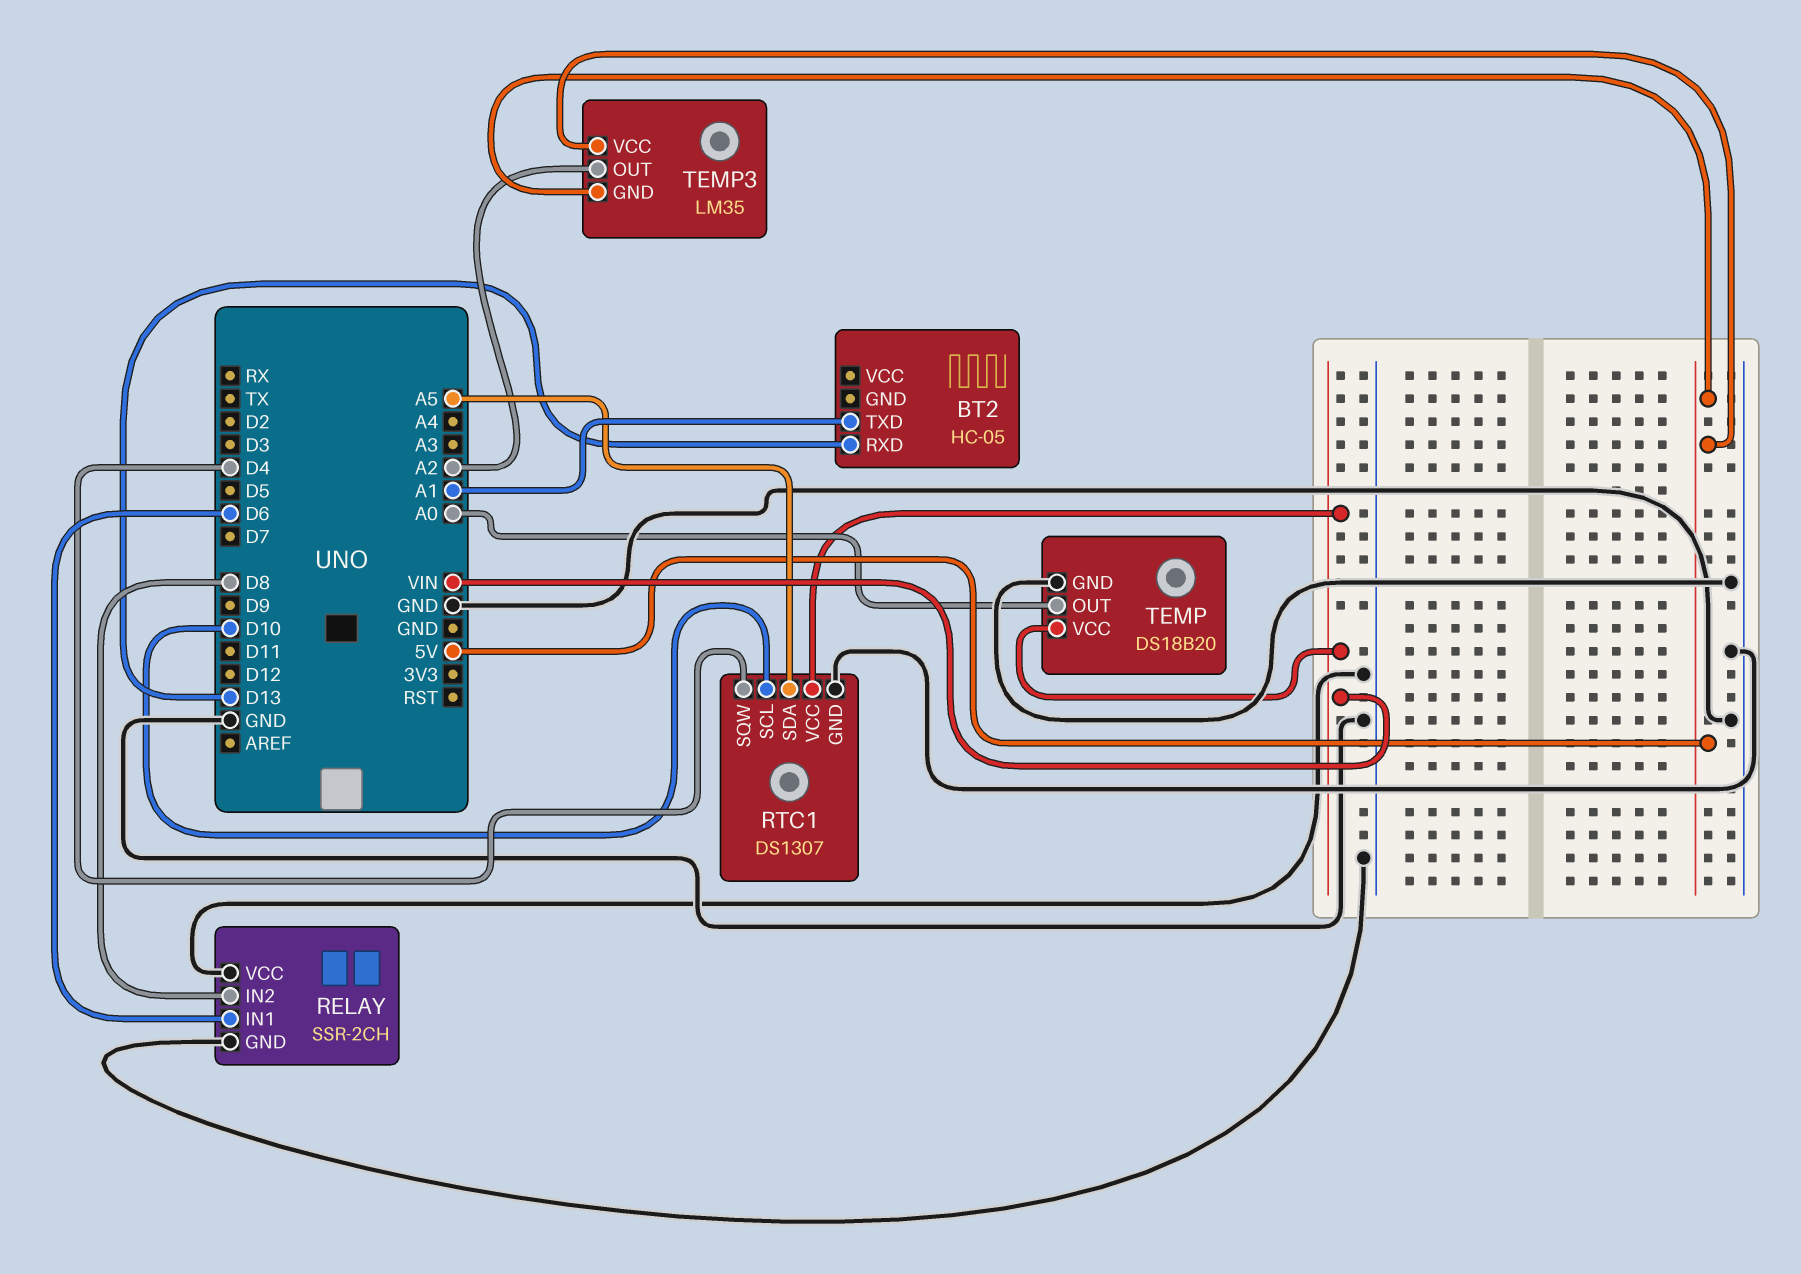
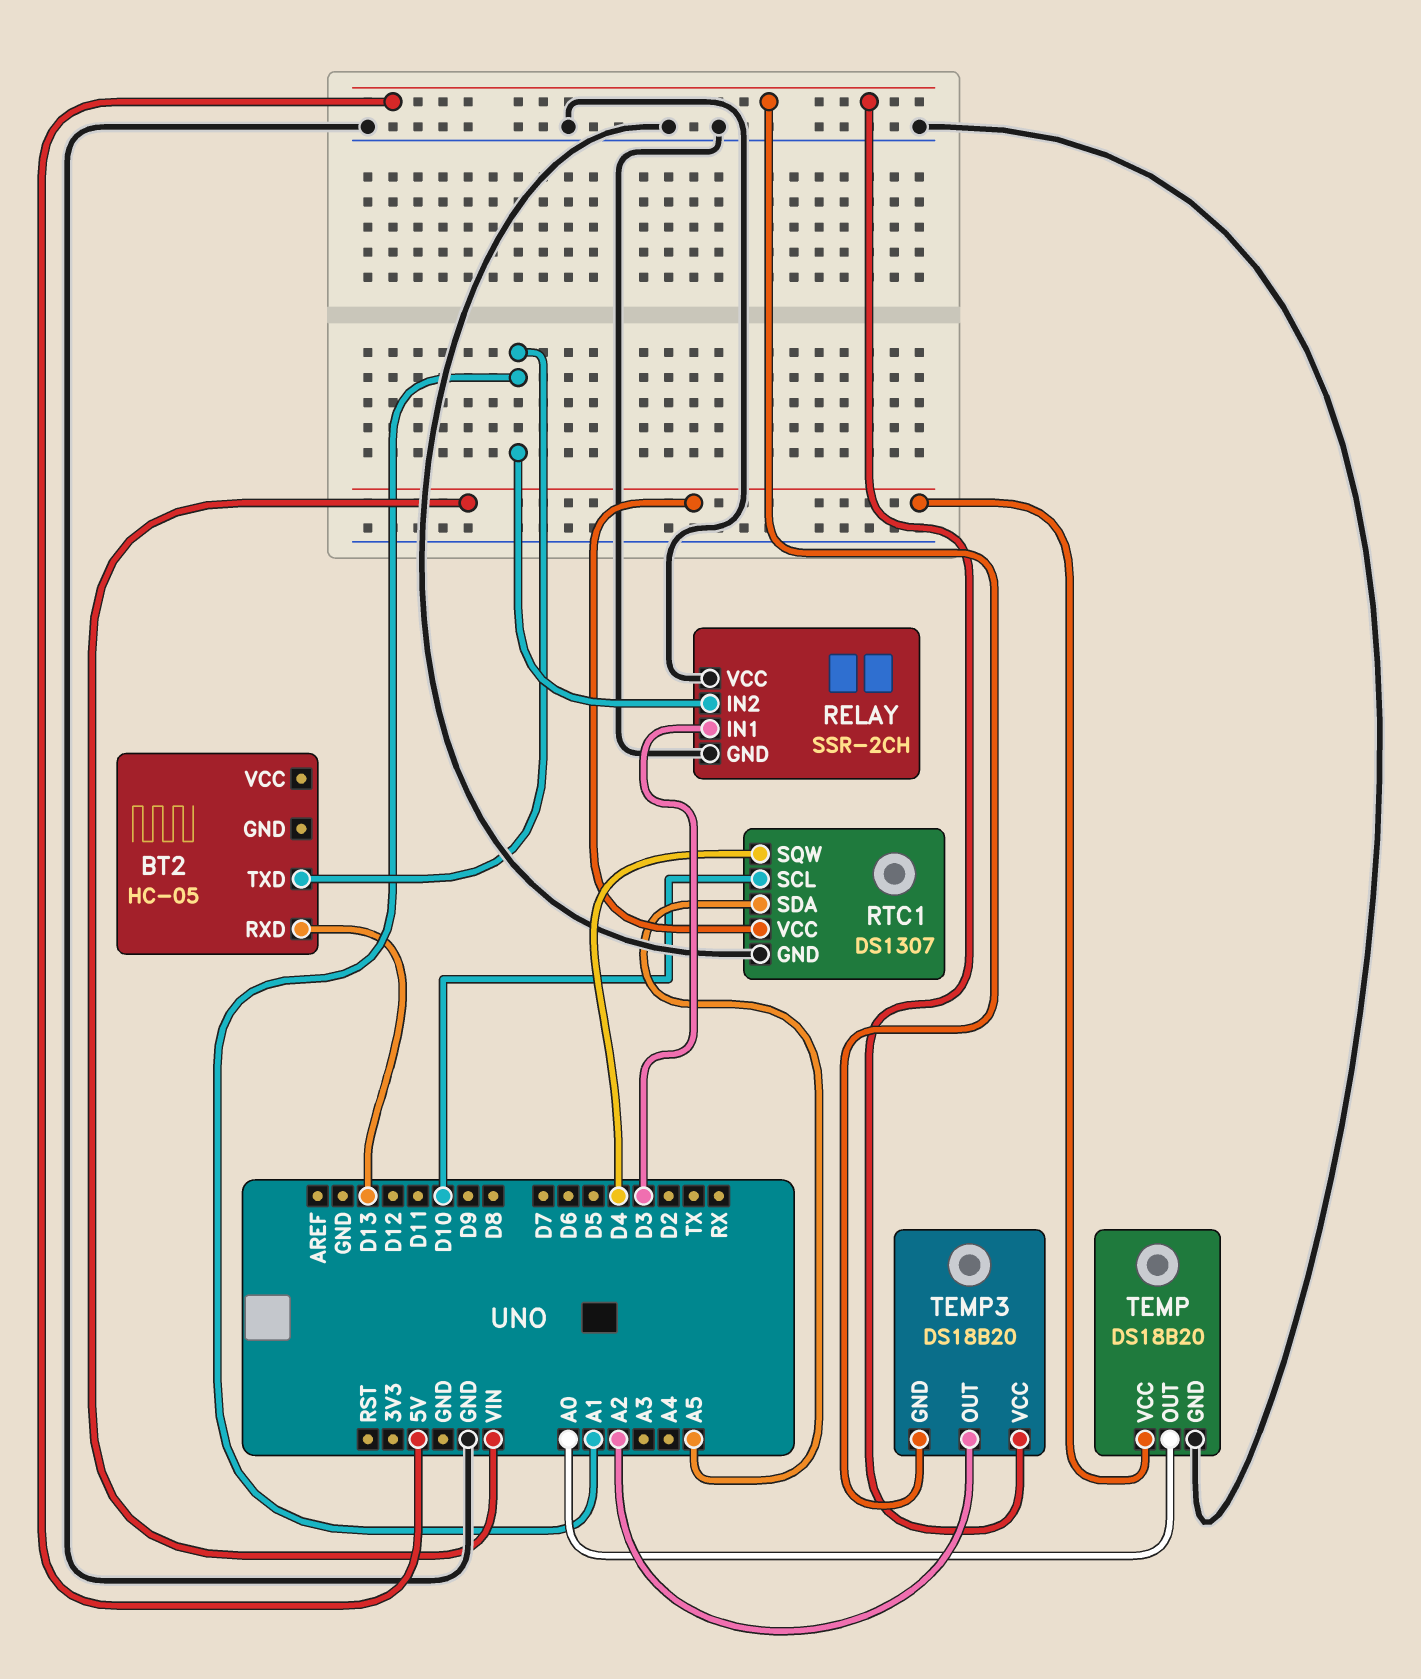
RELAY pin IN1: D6 -> D3
RELAY pin IN2: D8 -> A1
TEMP3: LM35 -> DS18B20

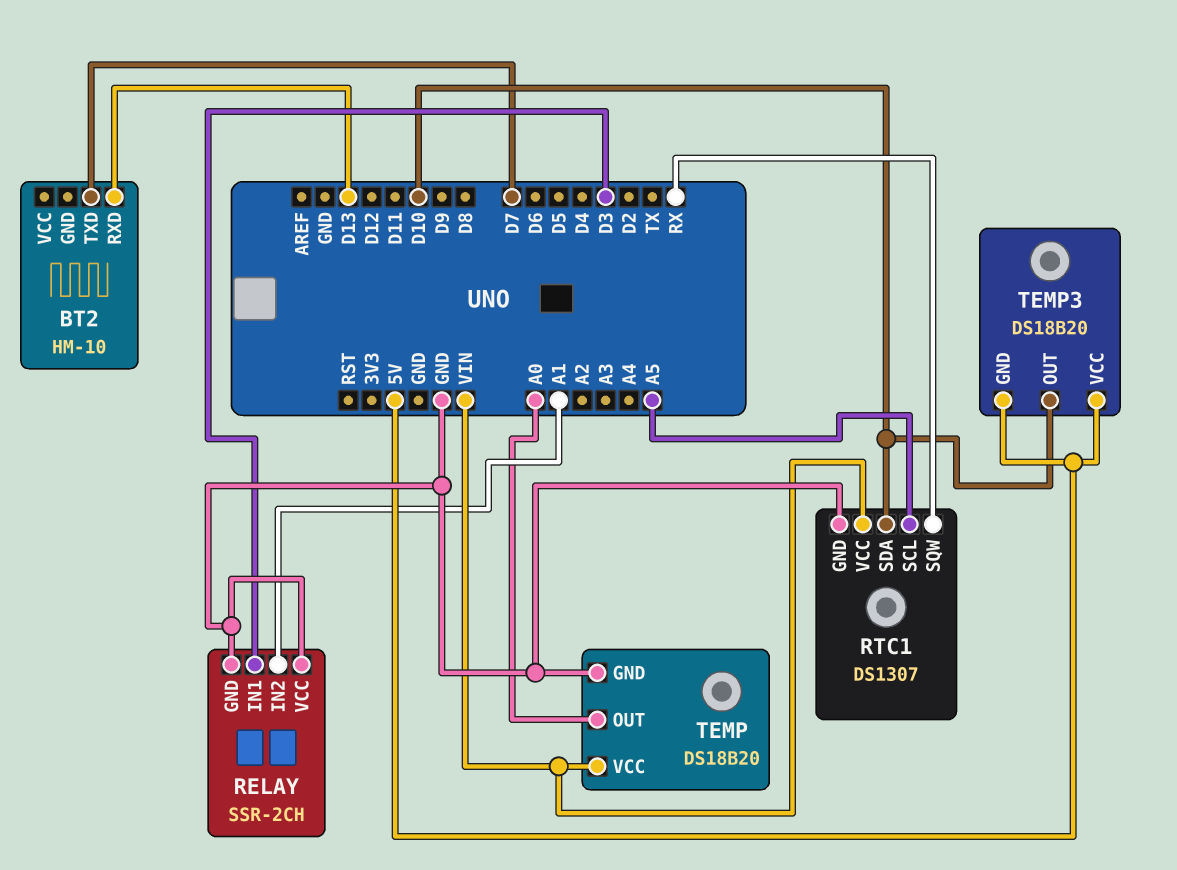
BT2: HC-05 -> HM-10
BT2 pin TXD: A1 -> D7
RTC1 pin SCL: D10 -> A5
RTC1 pin SDA: A5 -> D10
RTC1 pin SQW: D4 -> RX
TEMP3 pin OUT: A2 -> D10

